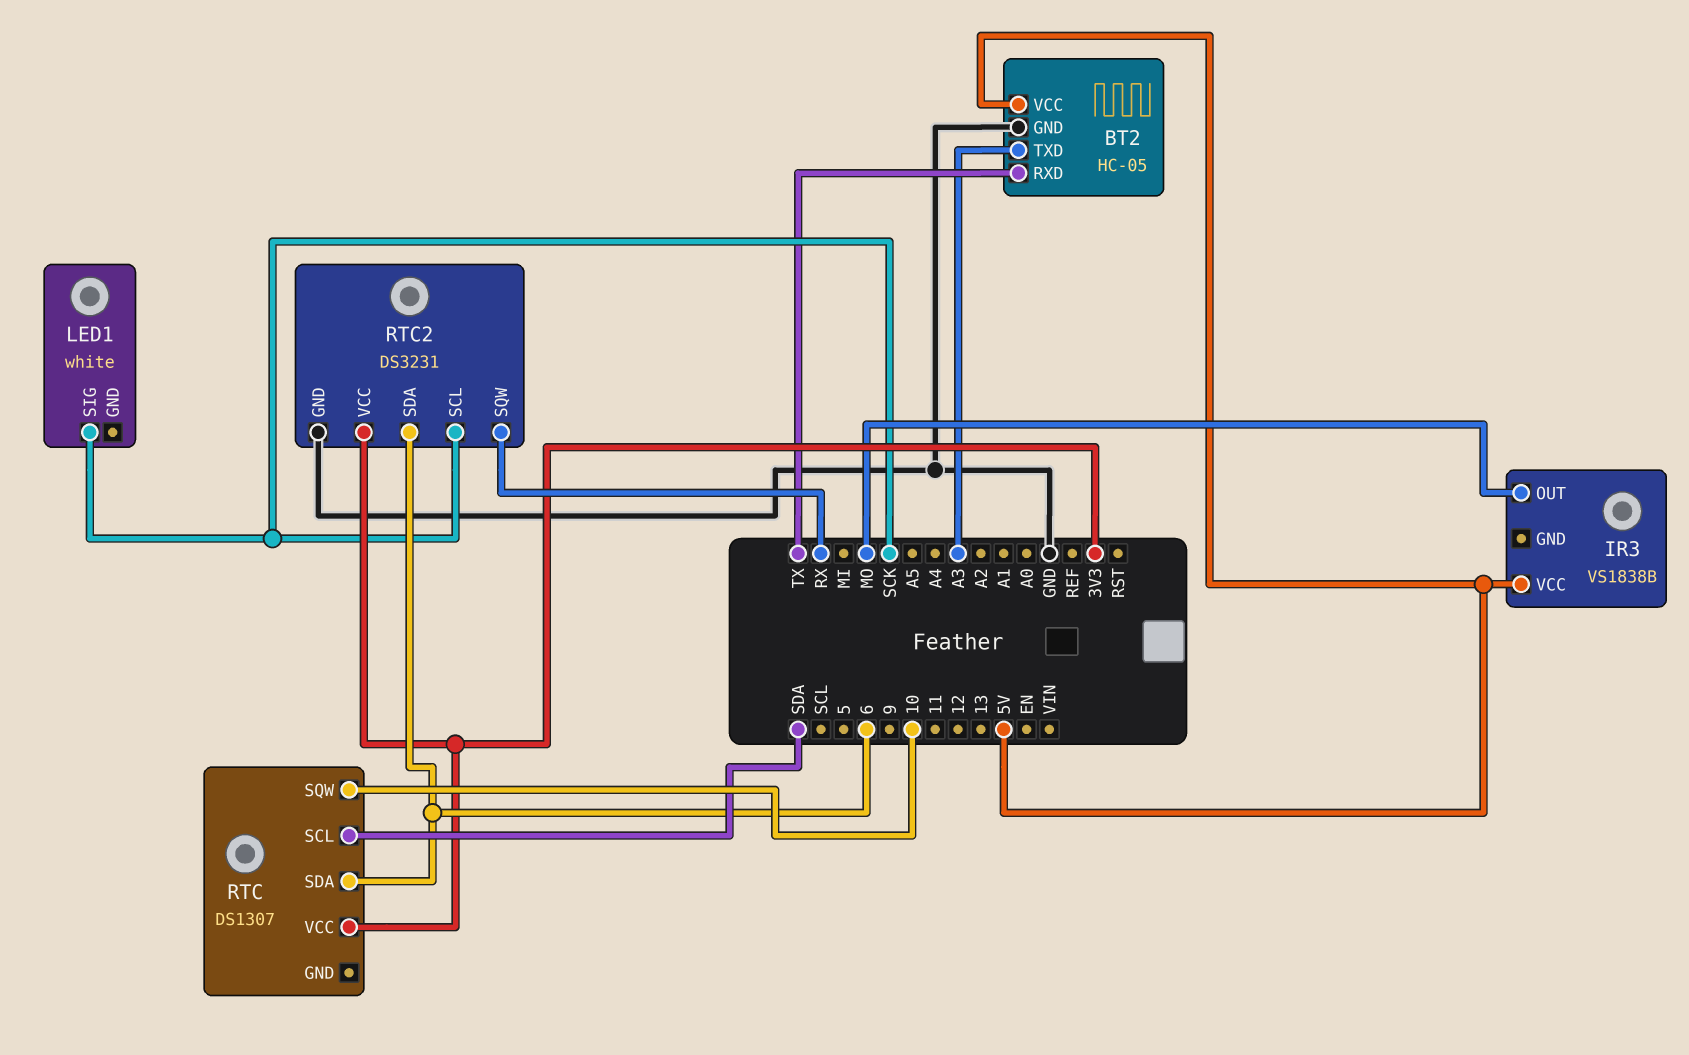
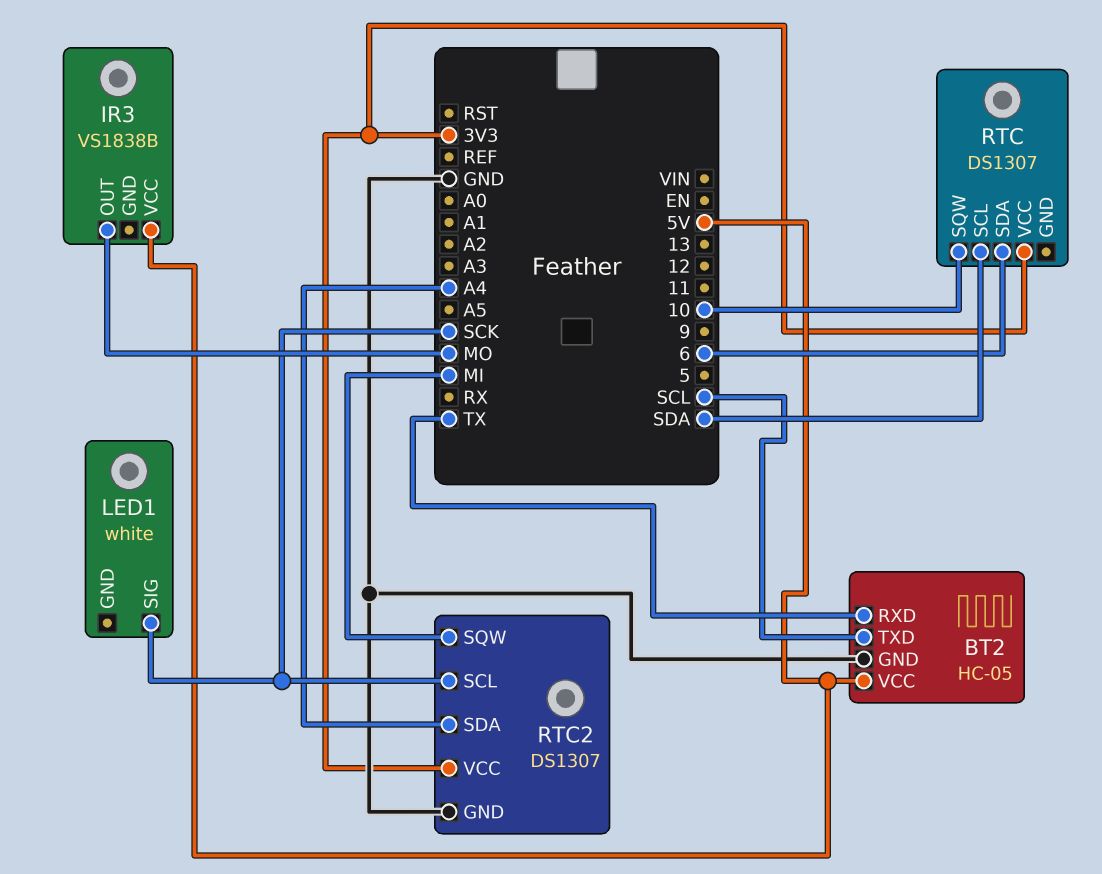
BT2 pin TXD: A3 -> SCL
RTC2: DS3231 -> DS1307
RTC2 pin SDA: 6 -> A4
RTC2 pin SQW: RX -> MI

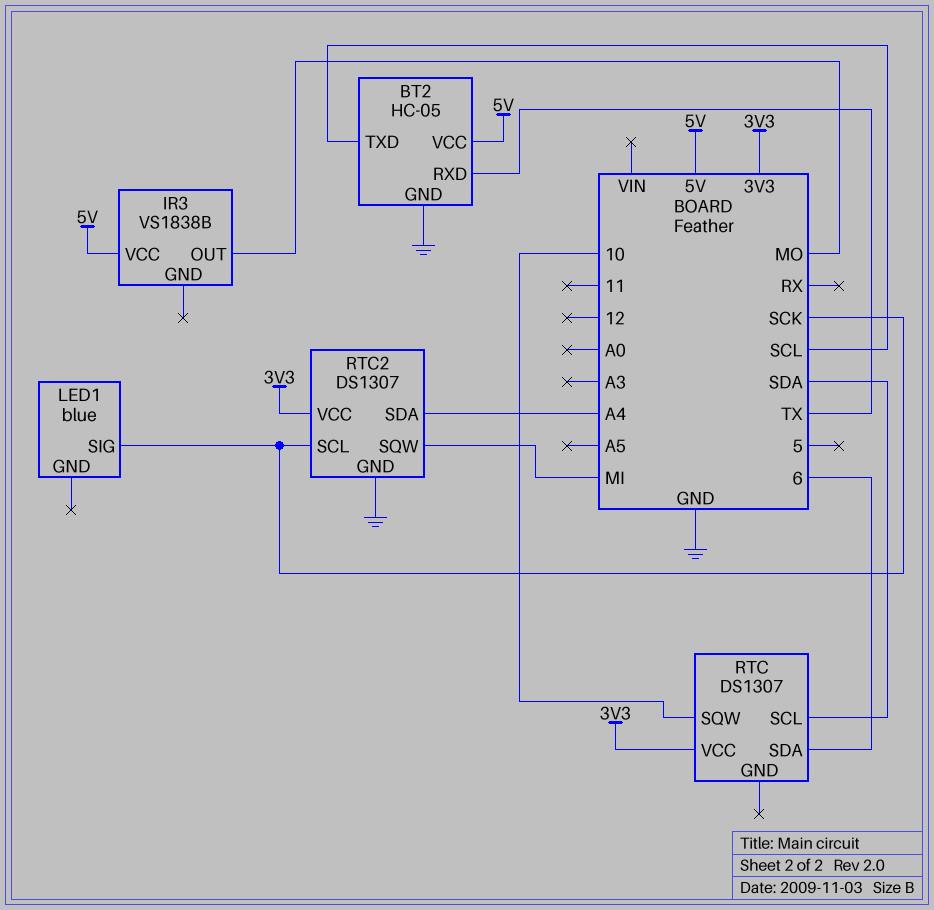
LED1: white -> blue

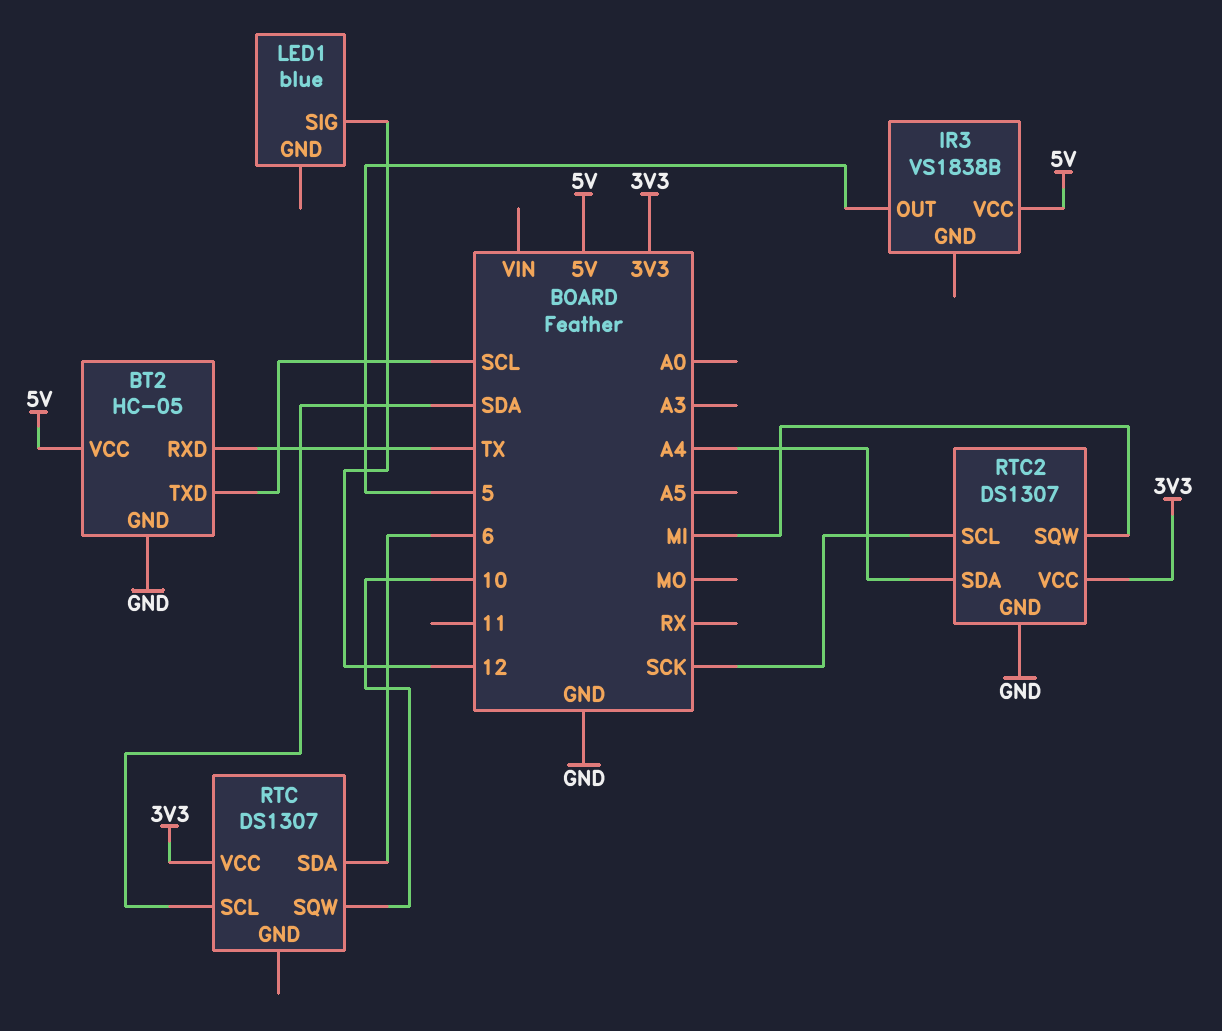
IR3 pin OUT: MO -> 5
LED1 pin SIG: SCK -> 12

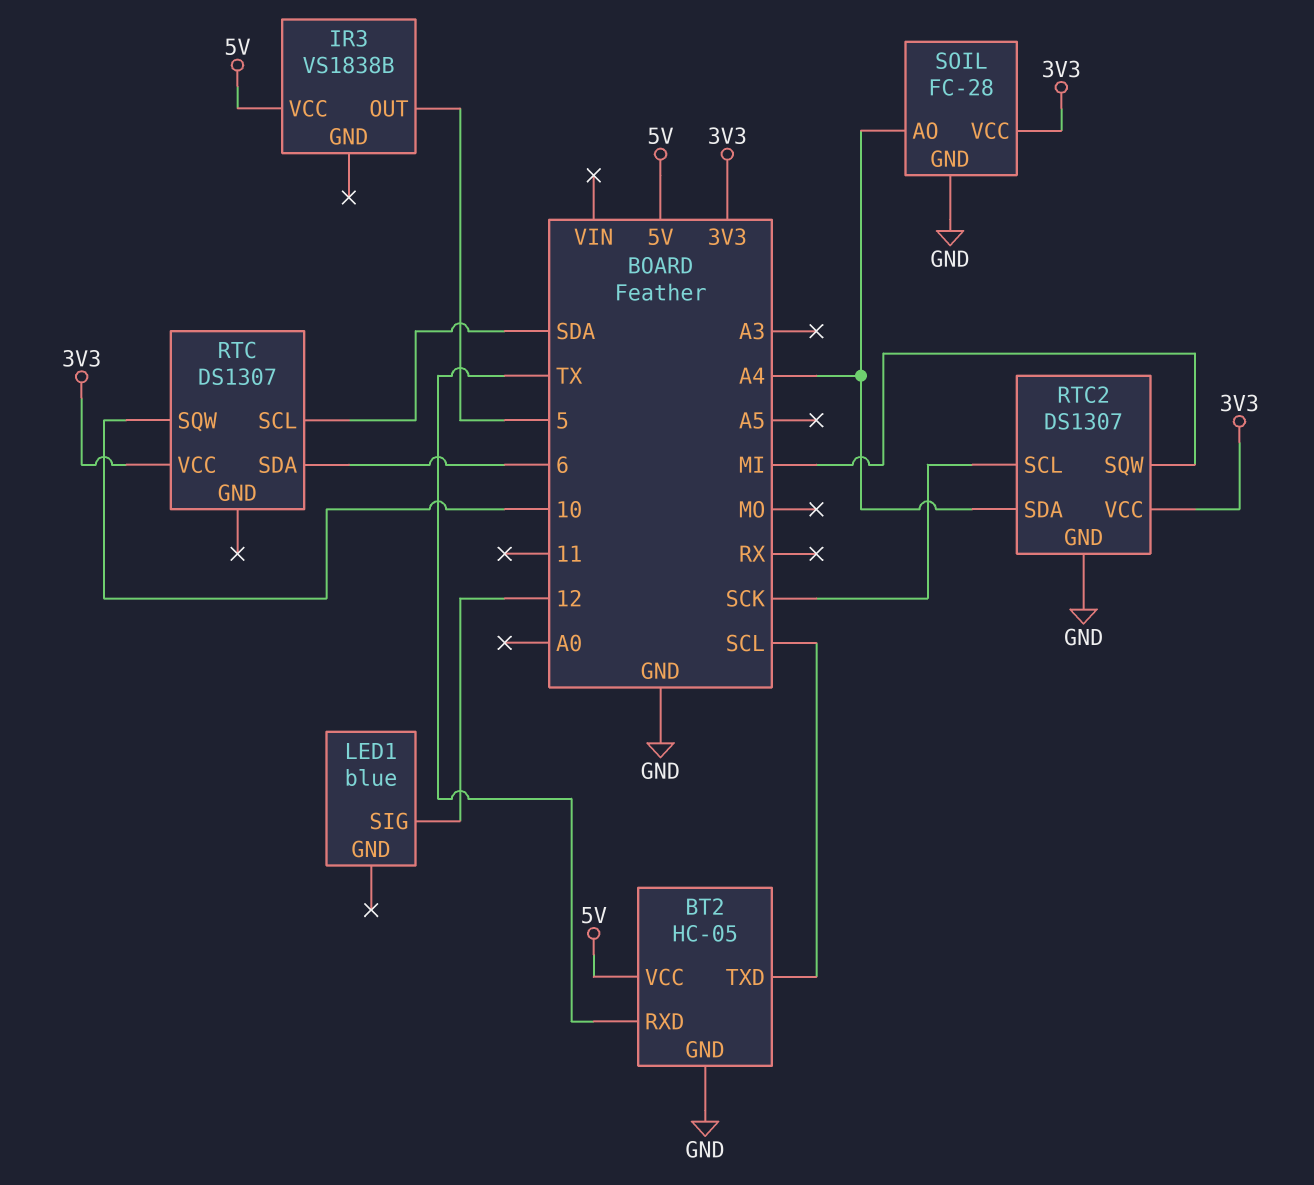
SOIL: none -> FC-28
SOIL pin AO: none -> A4
SOIL pin GND: none -> GND
SOIL pin VCC: none -> 3V3

